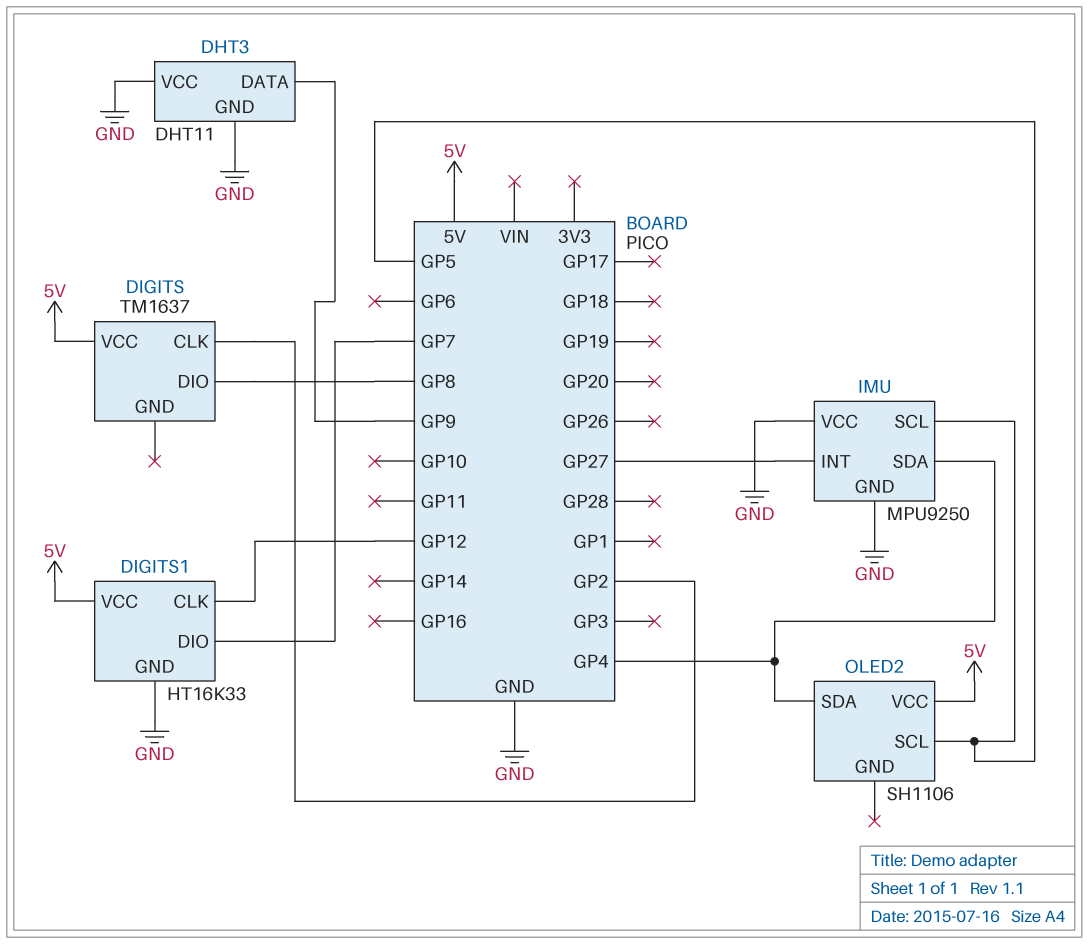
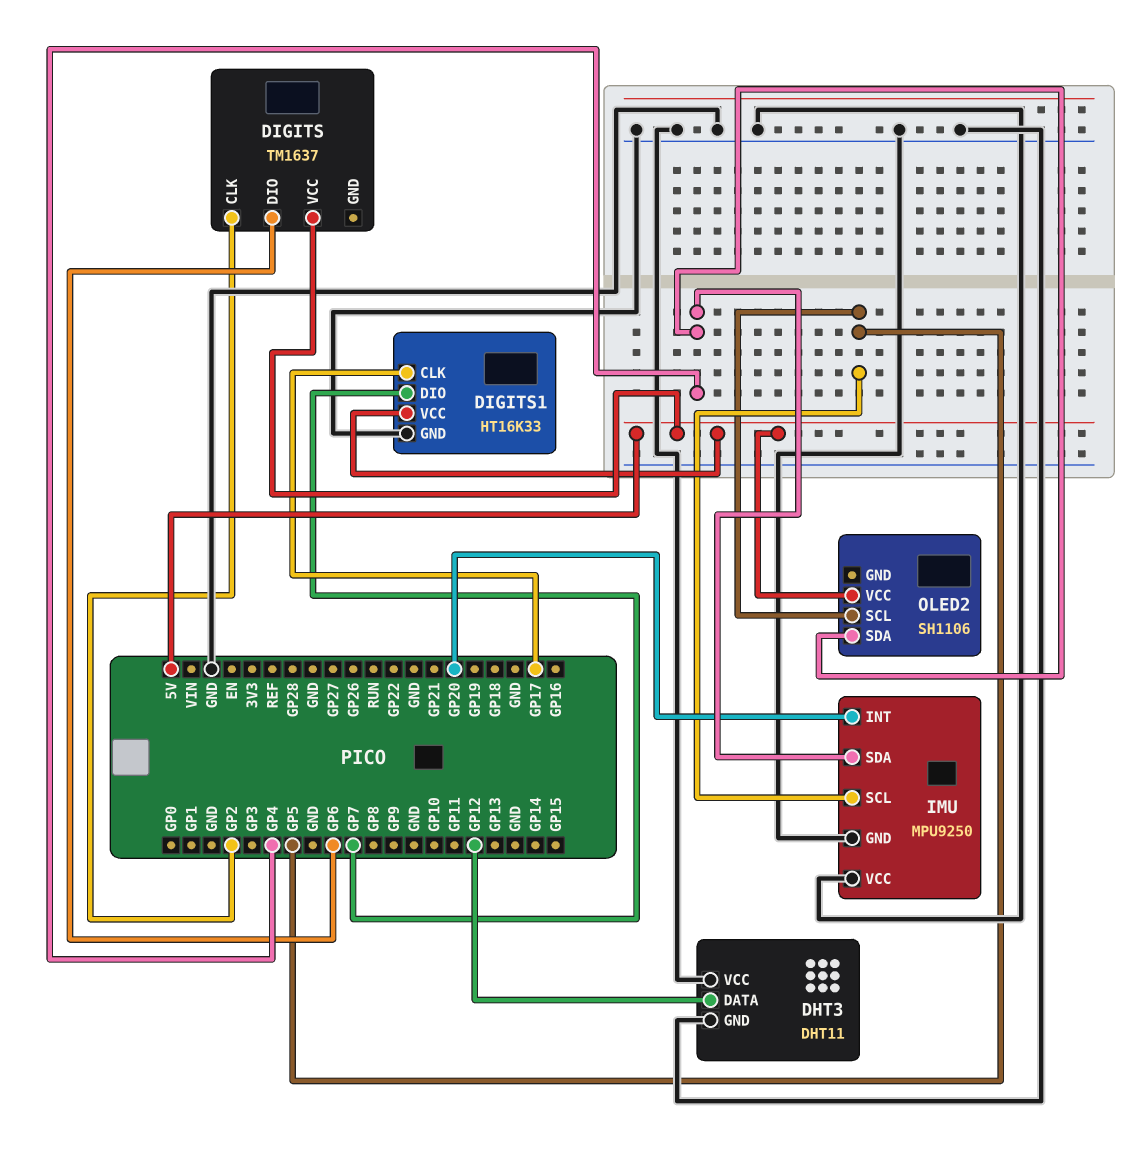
DHT3 pin DATA: GP9 -> GP12
DIGITS pin DIO: GP8 -> GP6
DIGITS1 pin CLK: GP12 -> GP17
IMU pin INT: GP27 -> GP20

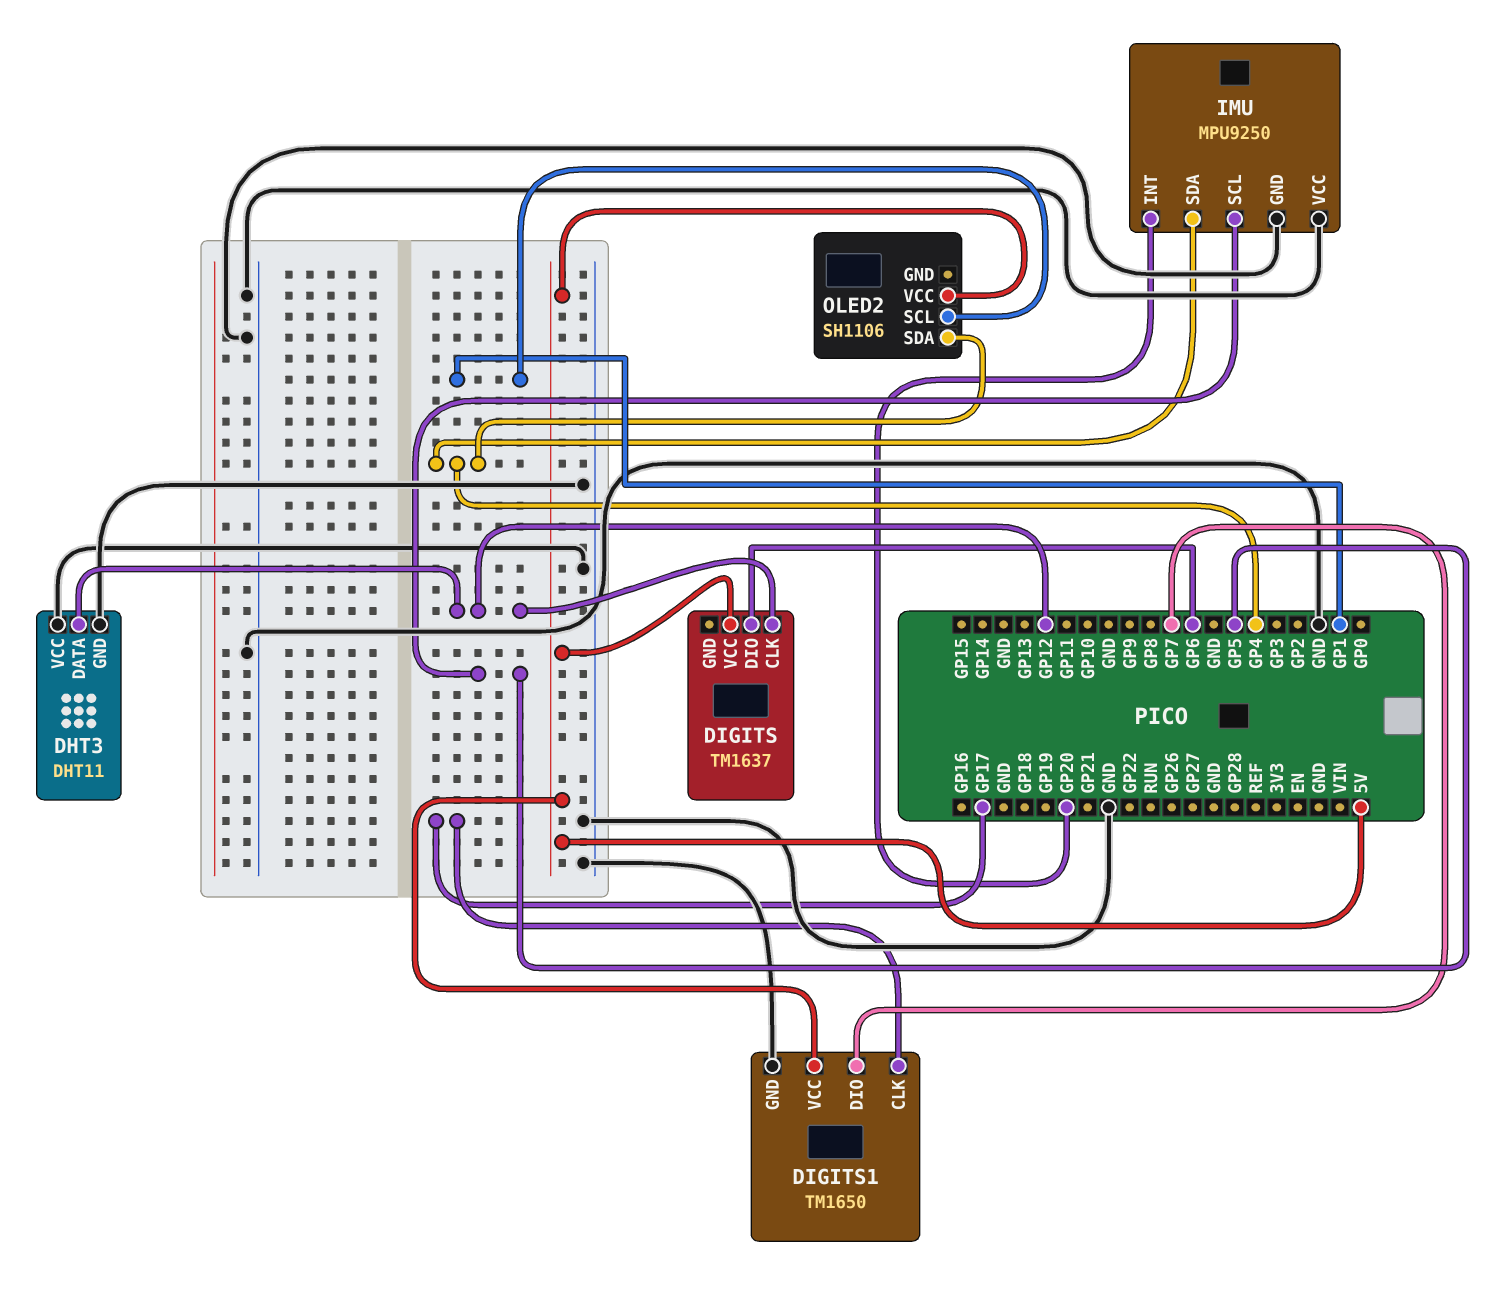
DIGITS pin CLK: GP2 -> GP12
DIGITS1: HT16K33 -> TM1650
OLED2 pin SCL: GP5 -> GP1

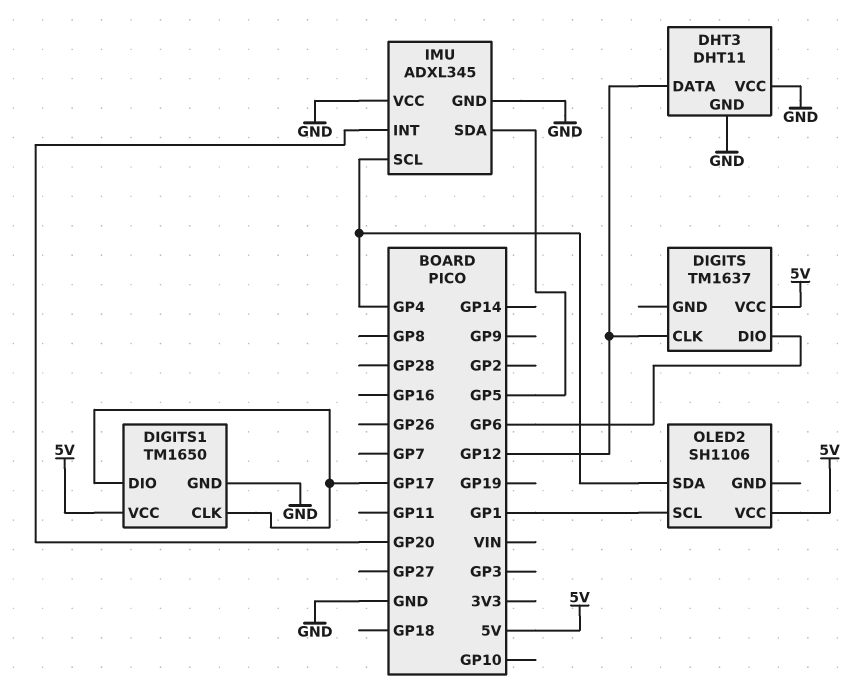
DIGITS1 pin DIO: GP7 -> GP17
IMU: MPU9250 -> ADXL345
IMU pin SCL: GP5 -> GP4
IMU pin SDA: GP4 -> GP5

